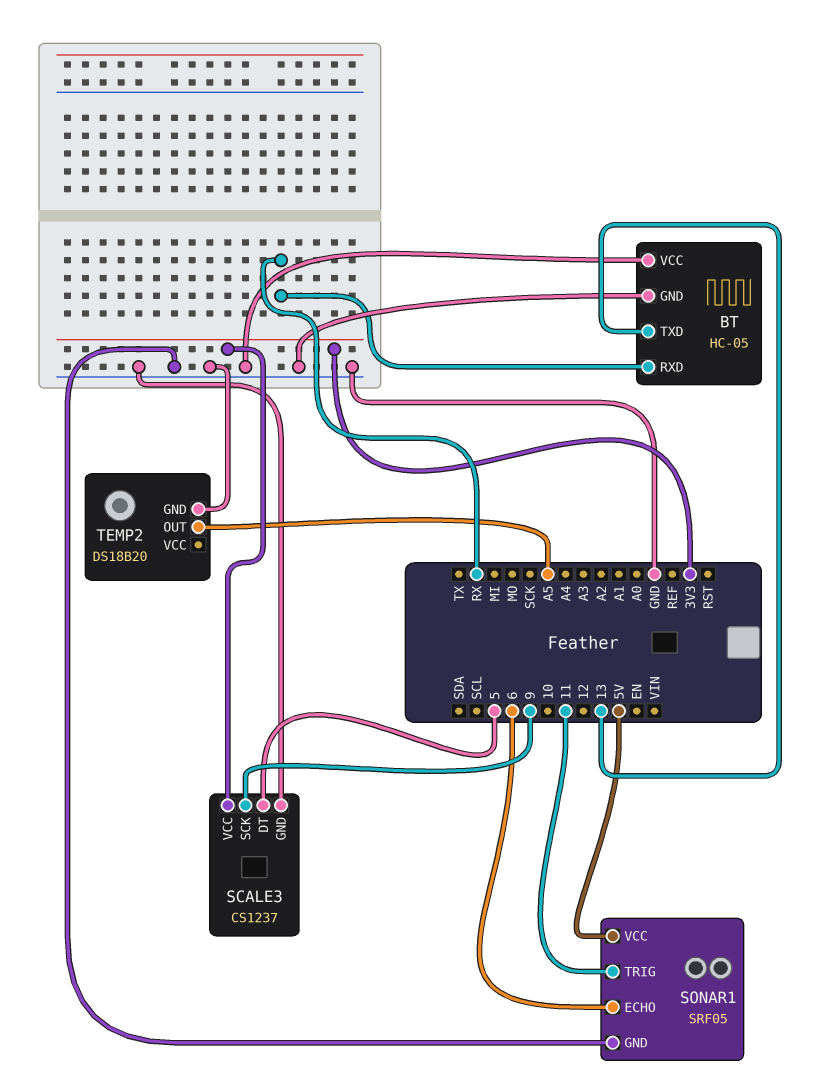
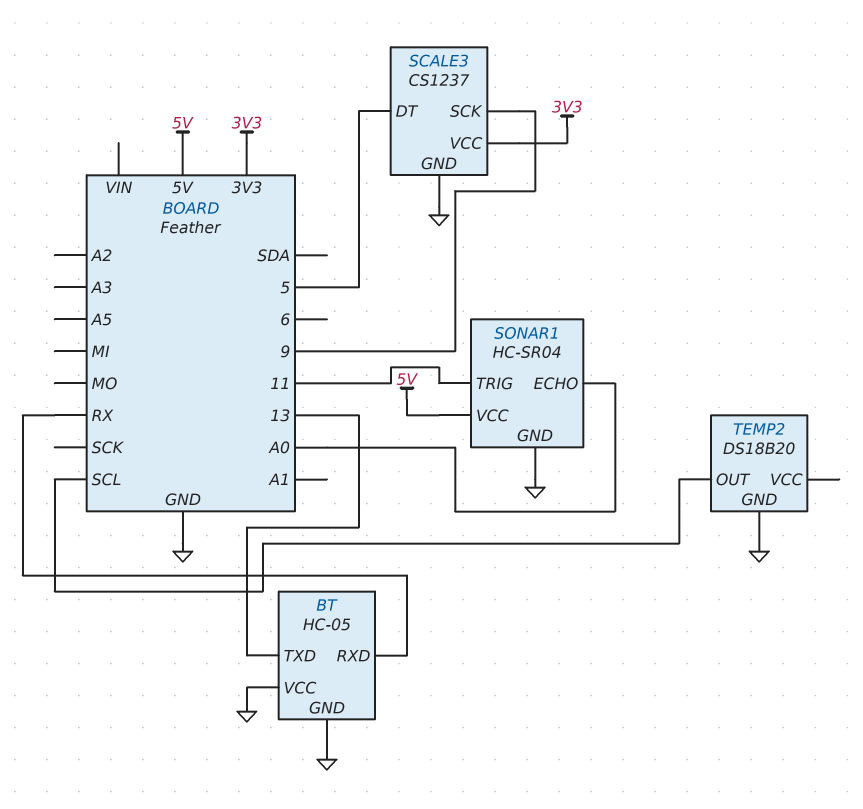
SONAR1: SRF05 -> HC-SR04
SONAR1 pin ECHO: 6 -> A0
TEMP2 pin OUT: A5 -> SCL

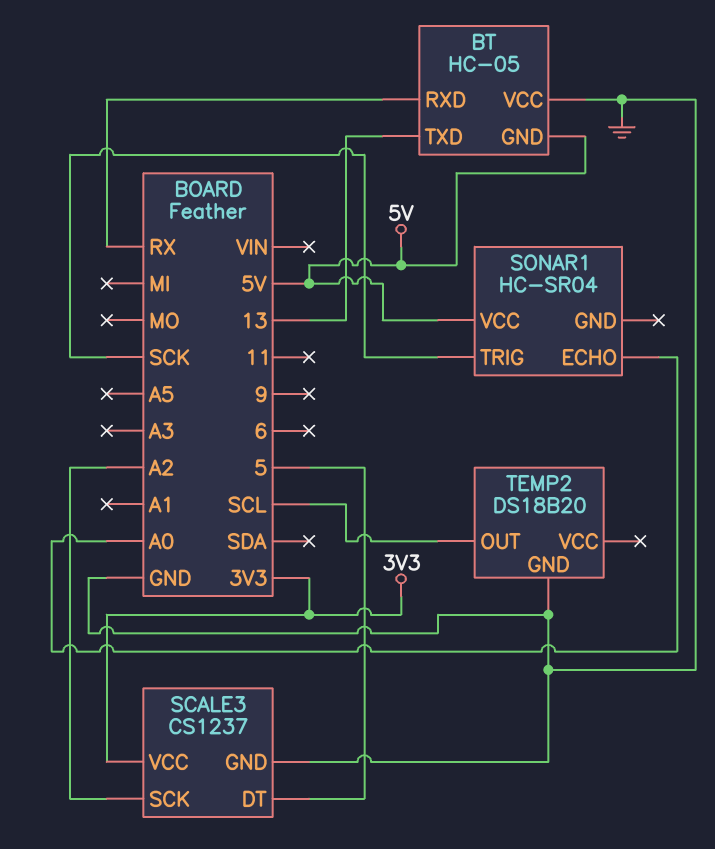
BT pin GND: GND -> 5V
SCALE3 pin SCK: 9 -> A2
SONAR1 pin GND: GND -> none
SONAR1 pin TRIG: 11 -> SCK

